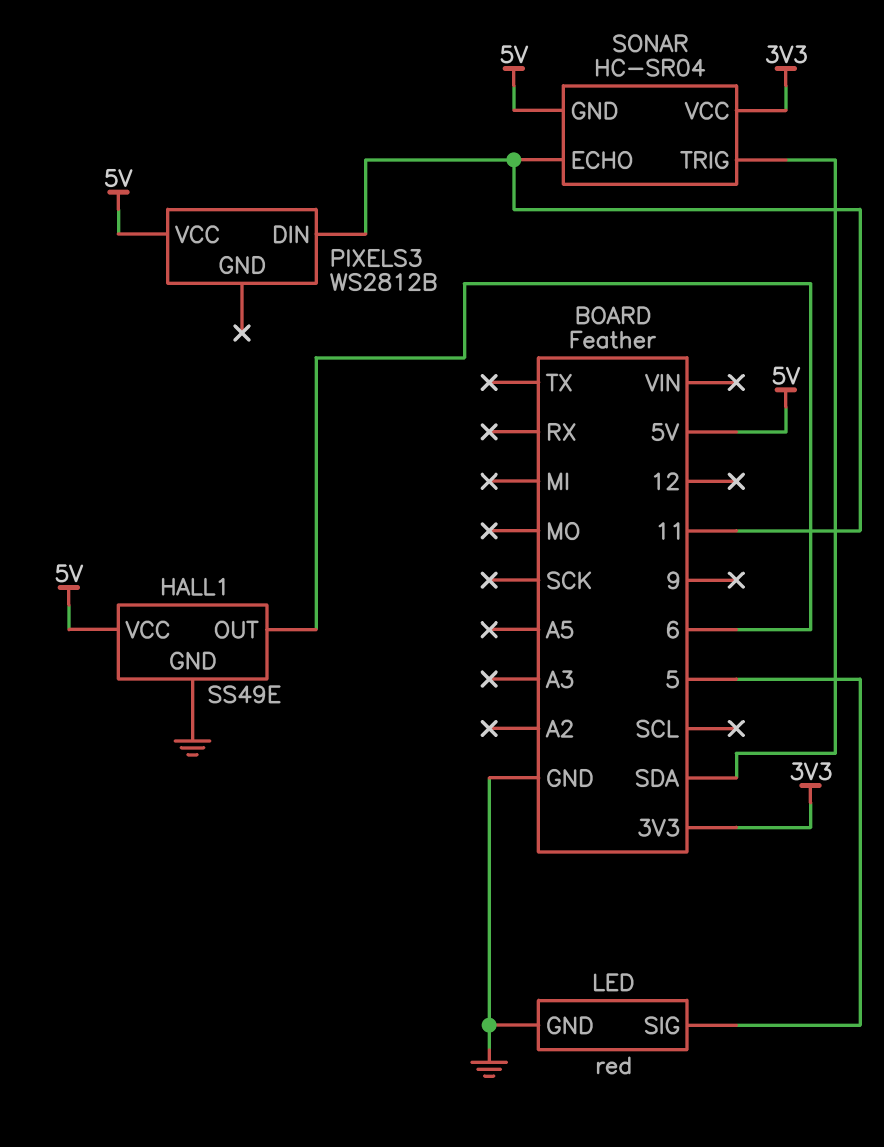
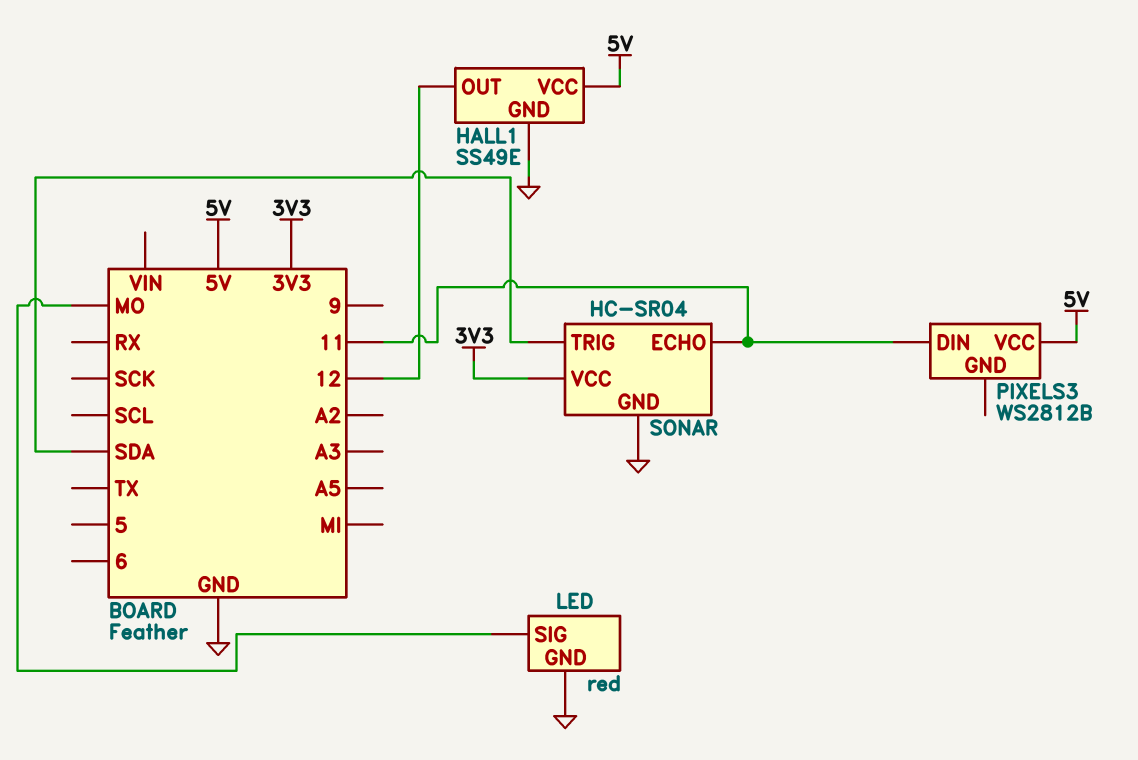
HALL1 pin OUT: 6 -> 12
LED pin SIG: 5 -> MO
SONAR pin GND: 5V -> GND

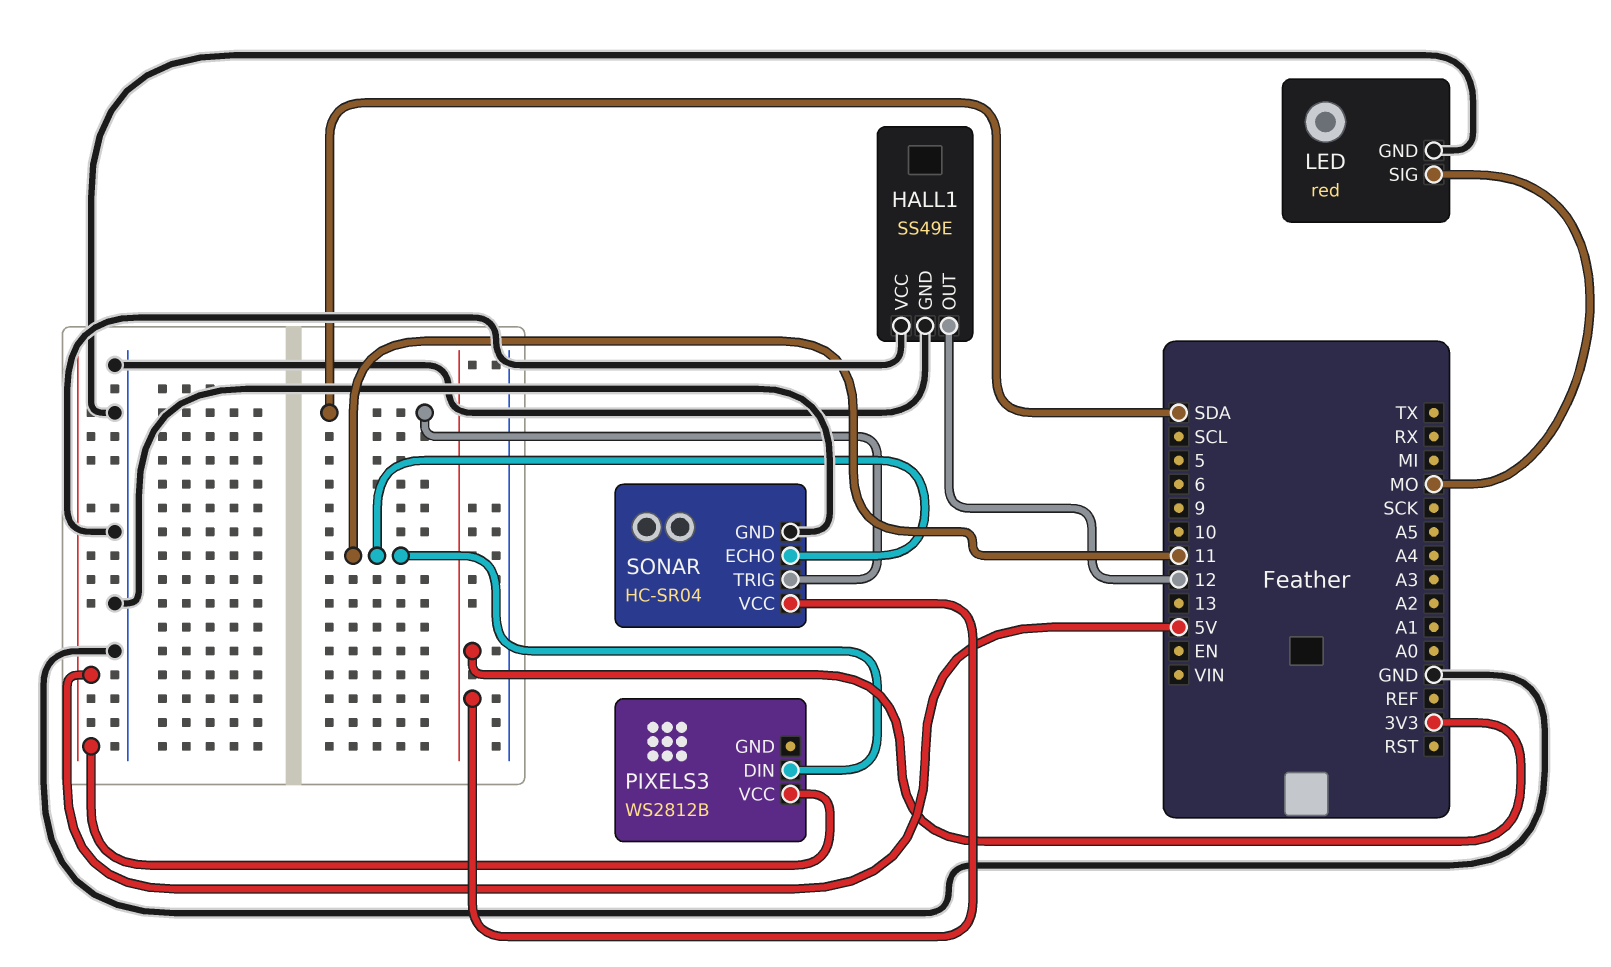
HALL1 pin VCC: 5V -> GND

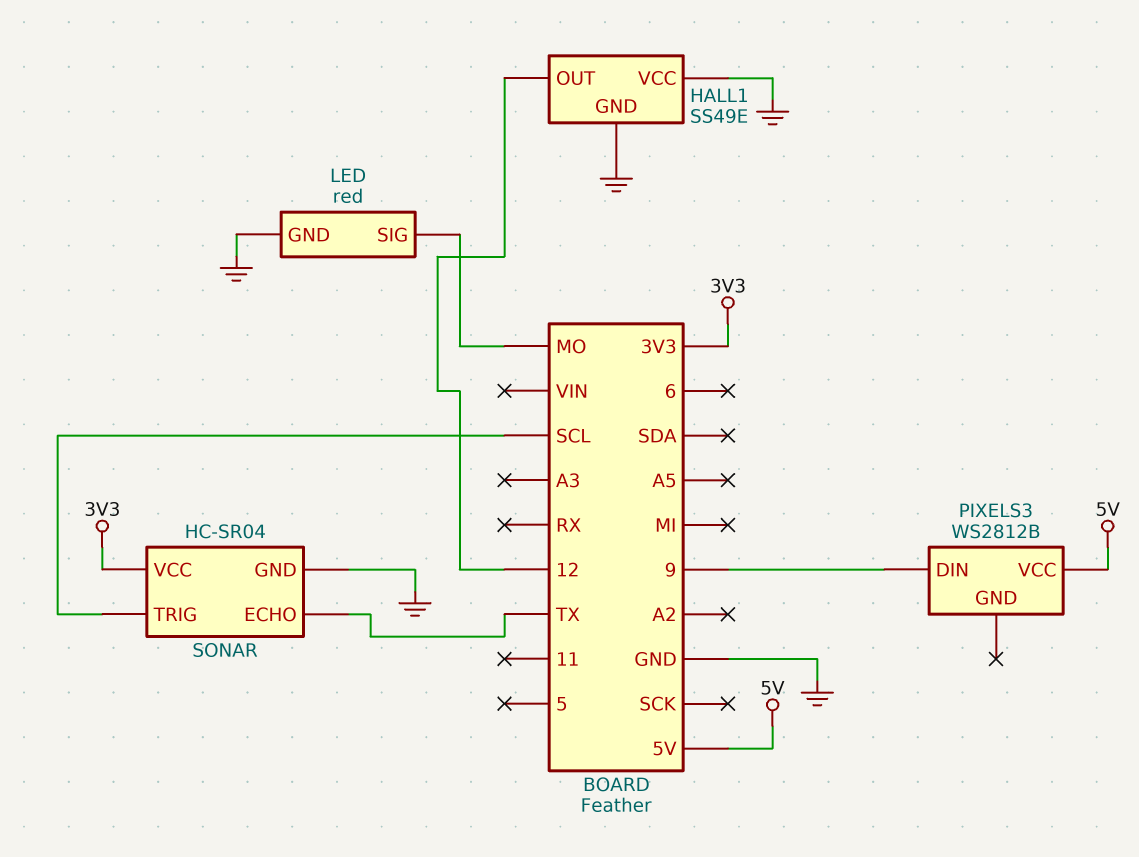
PIXELS3 pin DIN: 11 -> 9
SONAR pin ECHO: 11 -> TX
SONAR pin TRIG: SDA -> SCL

